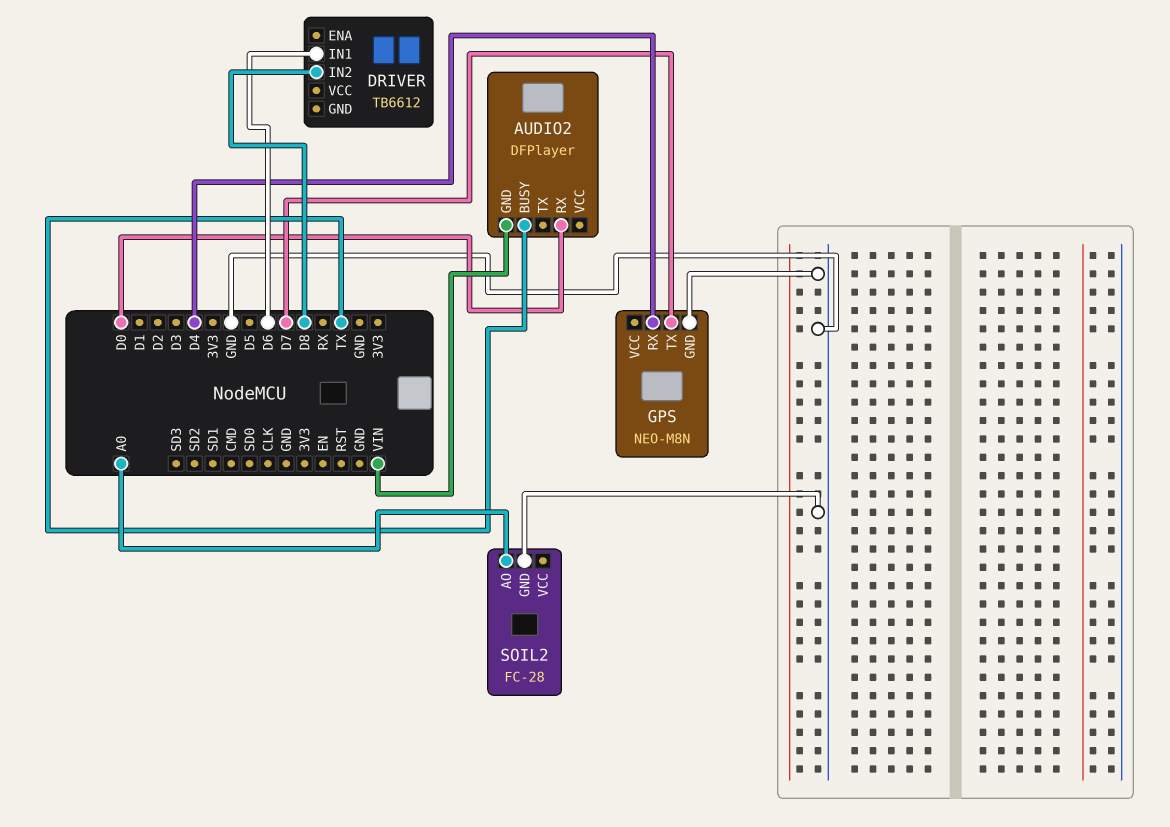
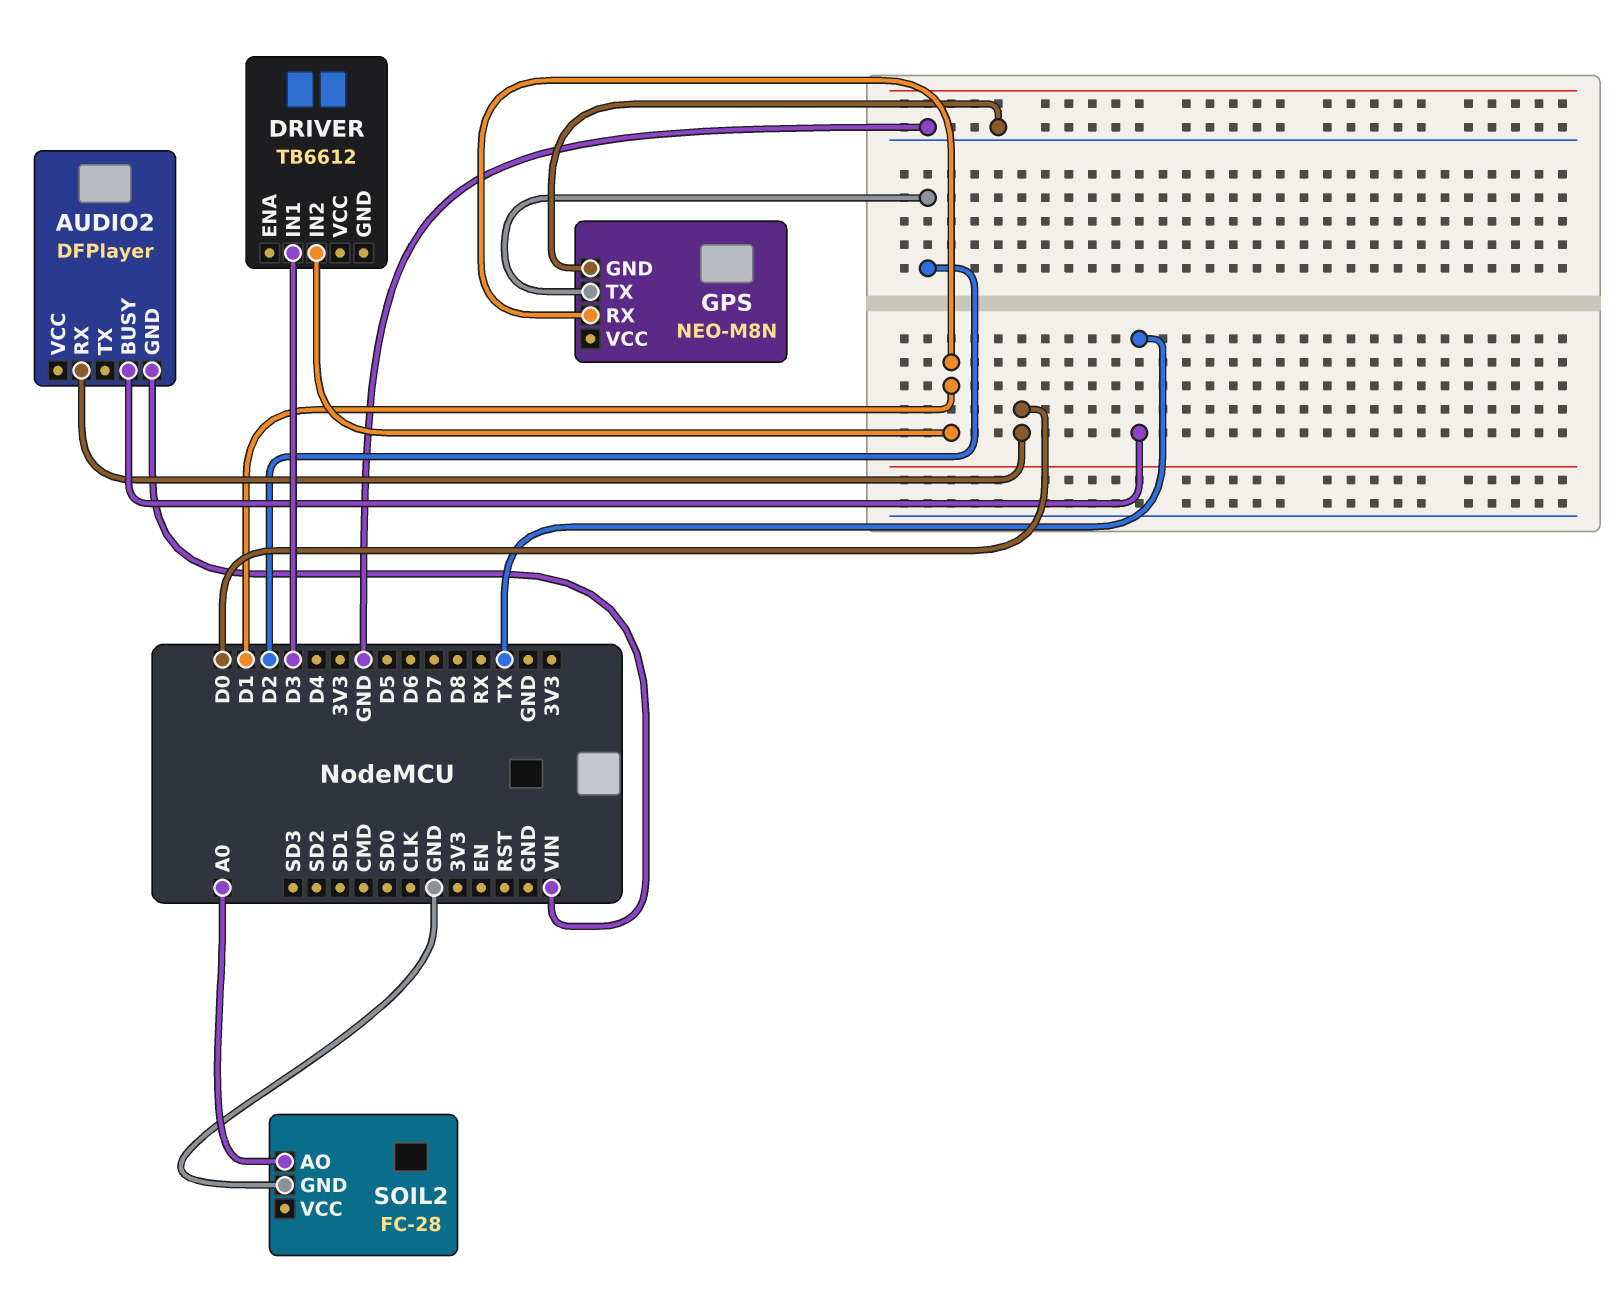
DRIVER pin IN1: D6 -> D3
DRIVER pin IN2: D8 -> D1
GPS pin RX: D4 -> D1
GPS pin TX: D7 -> D2

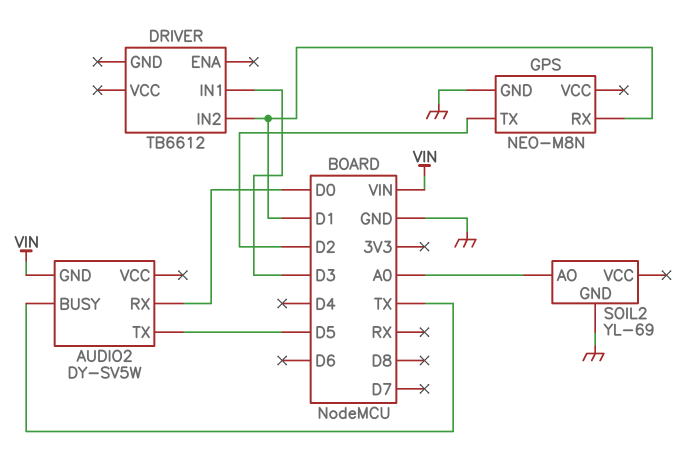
AUDIO2: DFPlayer -> DY-SV5W
AUDIO2 pin TX: none -> D5
SOIL2: FC-28 -> YL-69

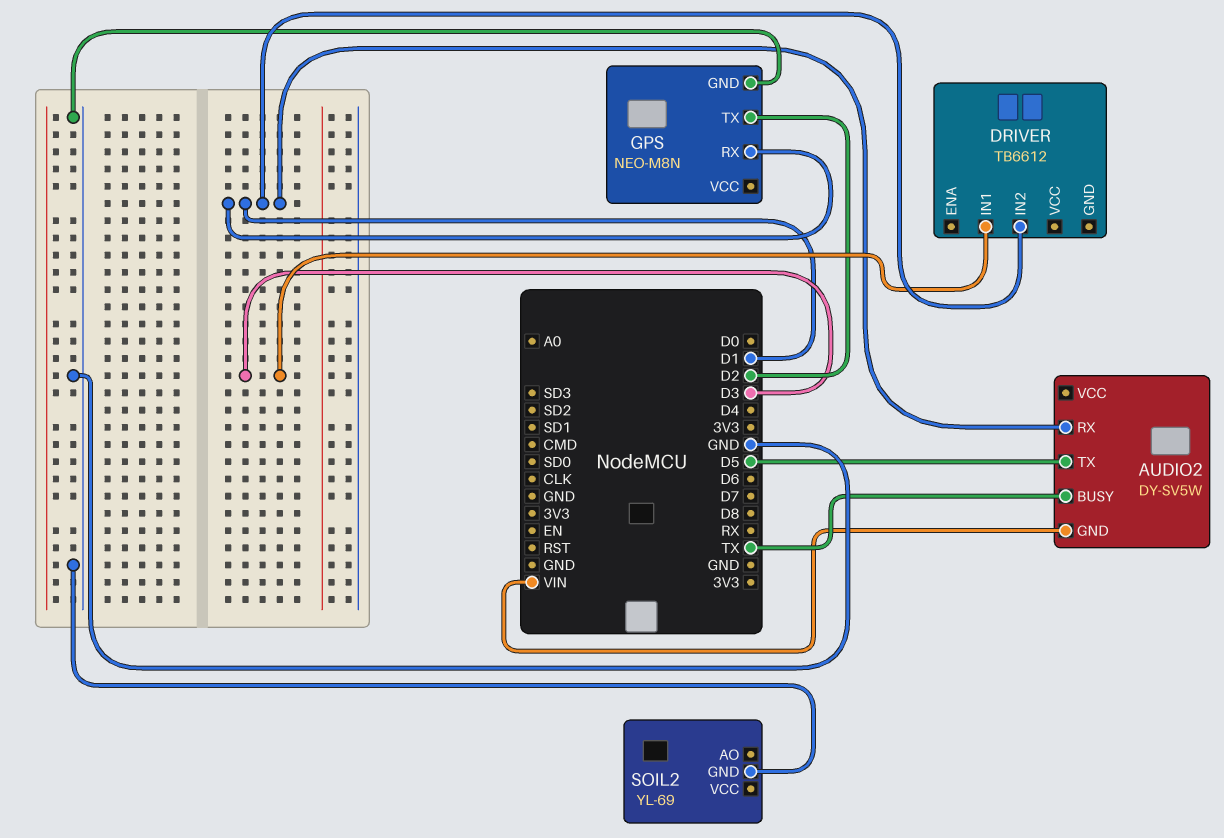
AUDIO2 pin RX: D0 -> D1
SOIL2 pin AO: A0 -> none

